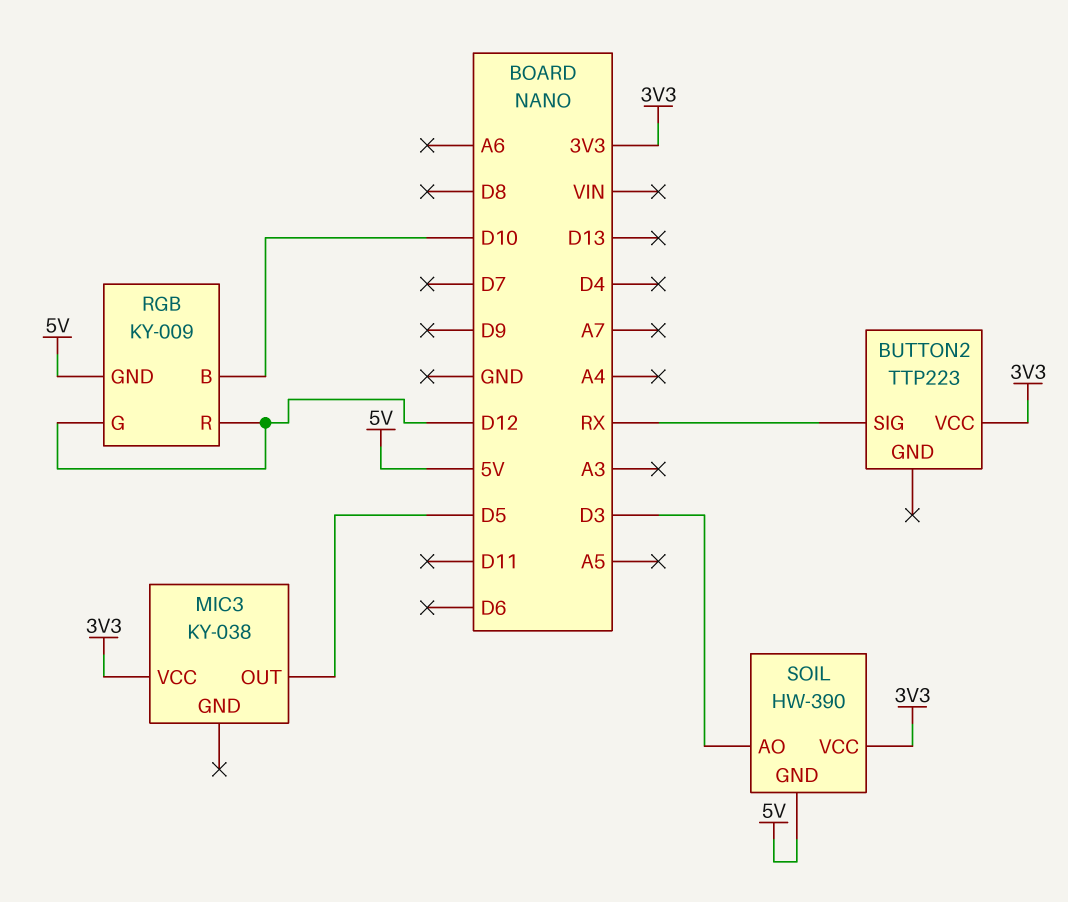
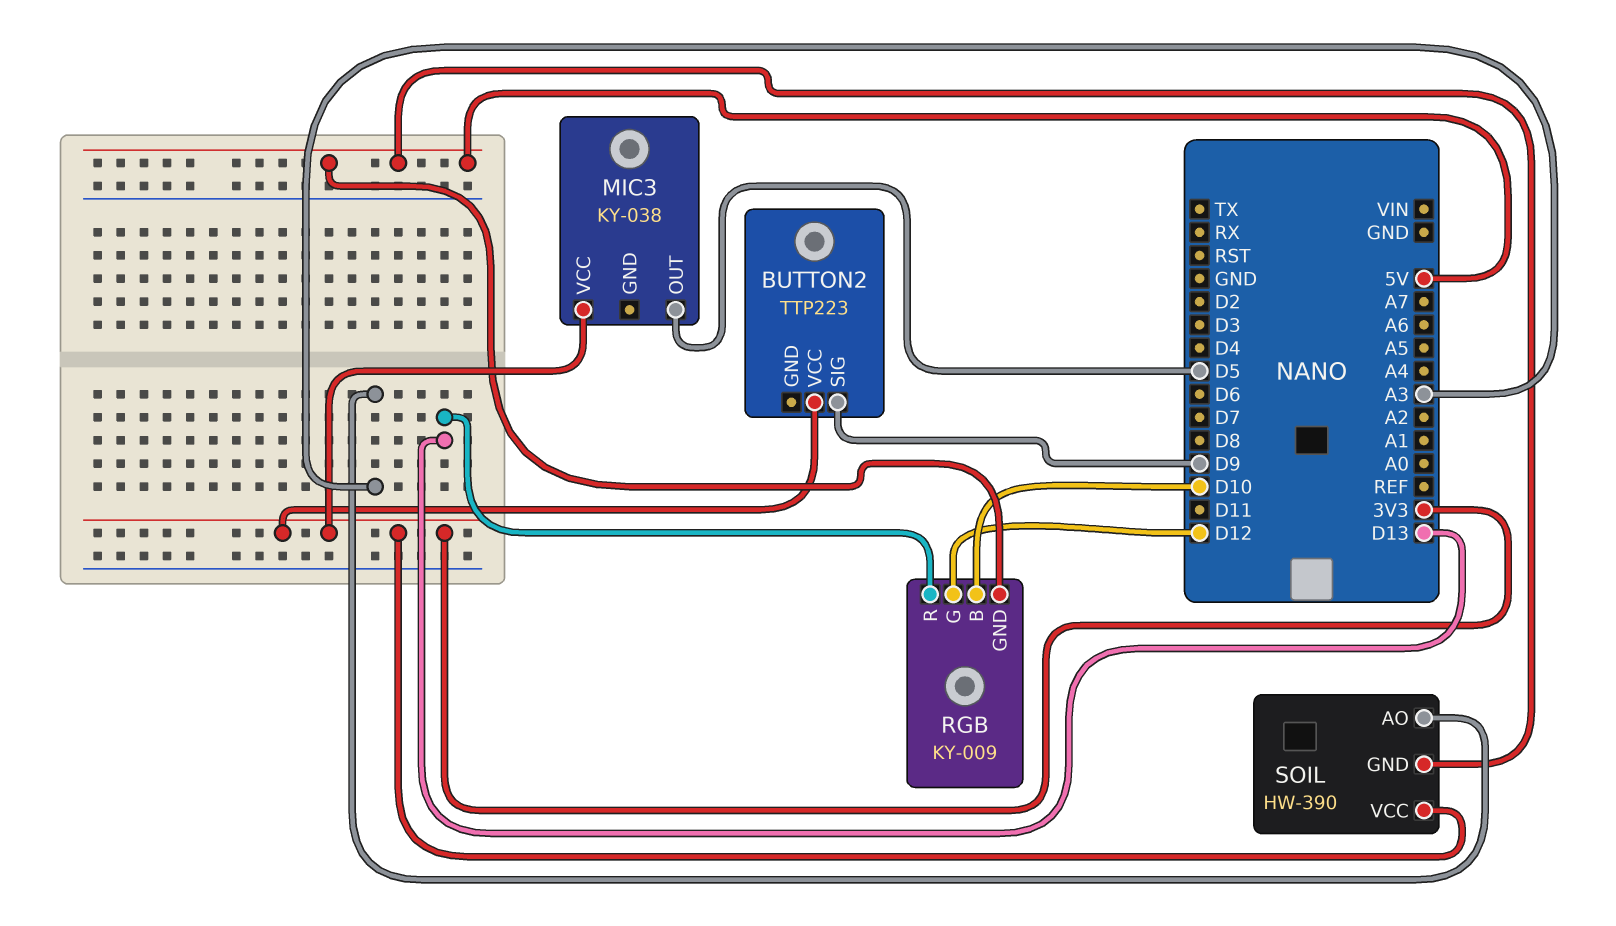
BUTTON2 pin SIG: RX -> D9
RGB pin R: D12 -> D13
SOIL pin AO: D3 -> A3

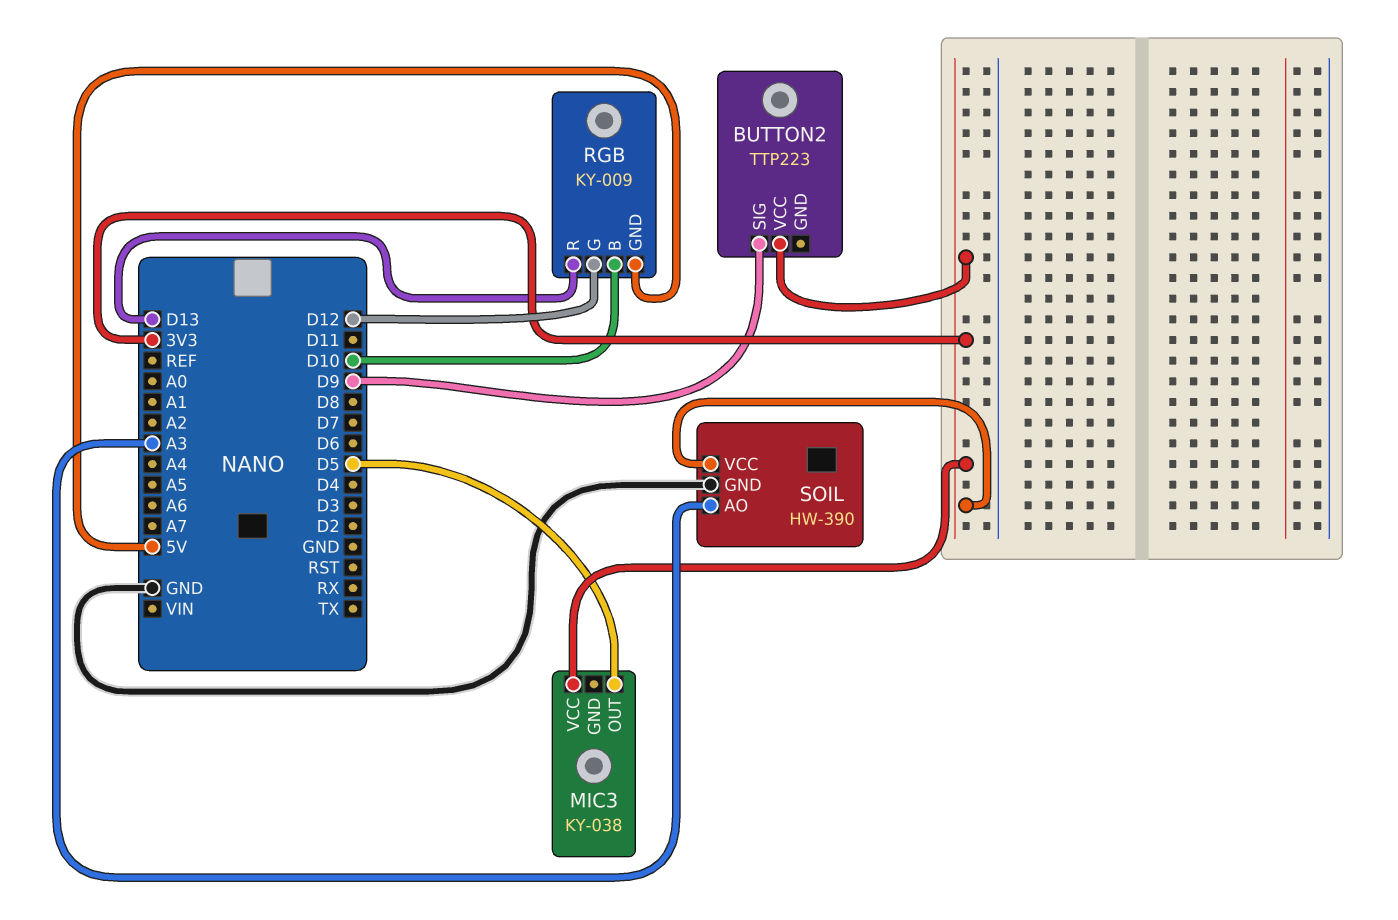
SOIL pin GND: 5V -> GND

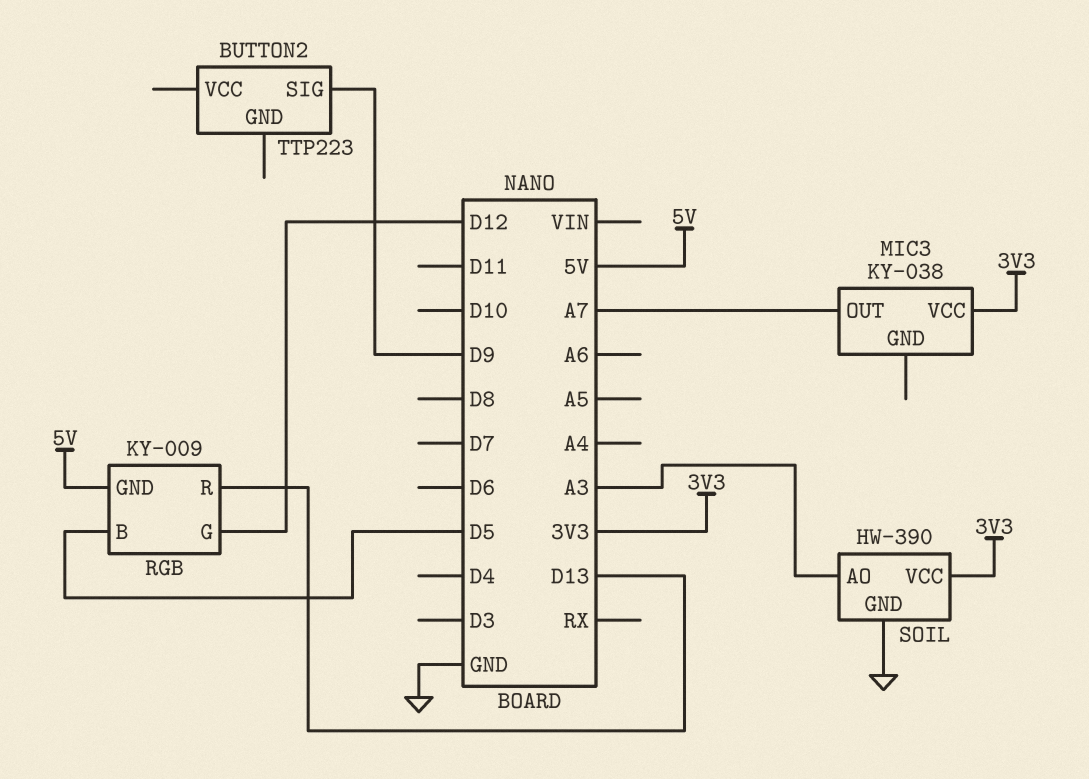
BUTTON2 pin VCC: 3V3 -> none
MIC3 pin OUT: D5 -> A7
RGB pin B: D10 -> D5

